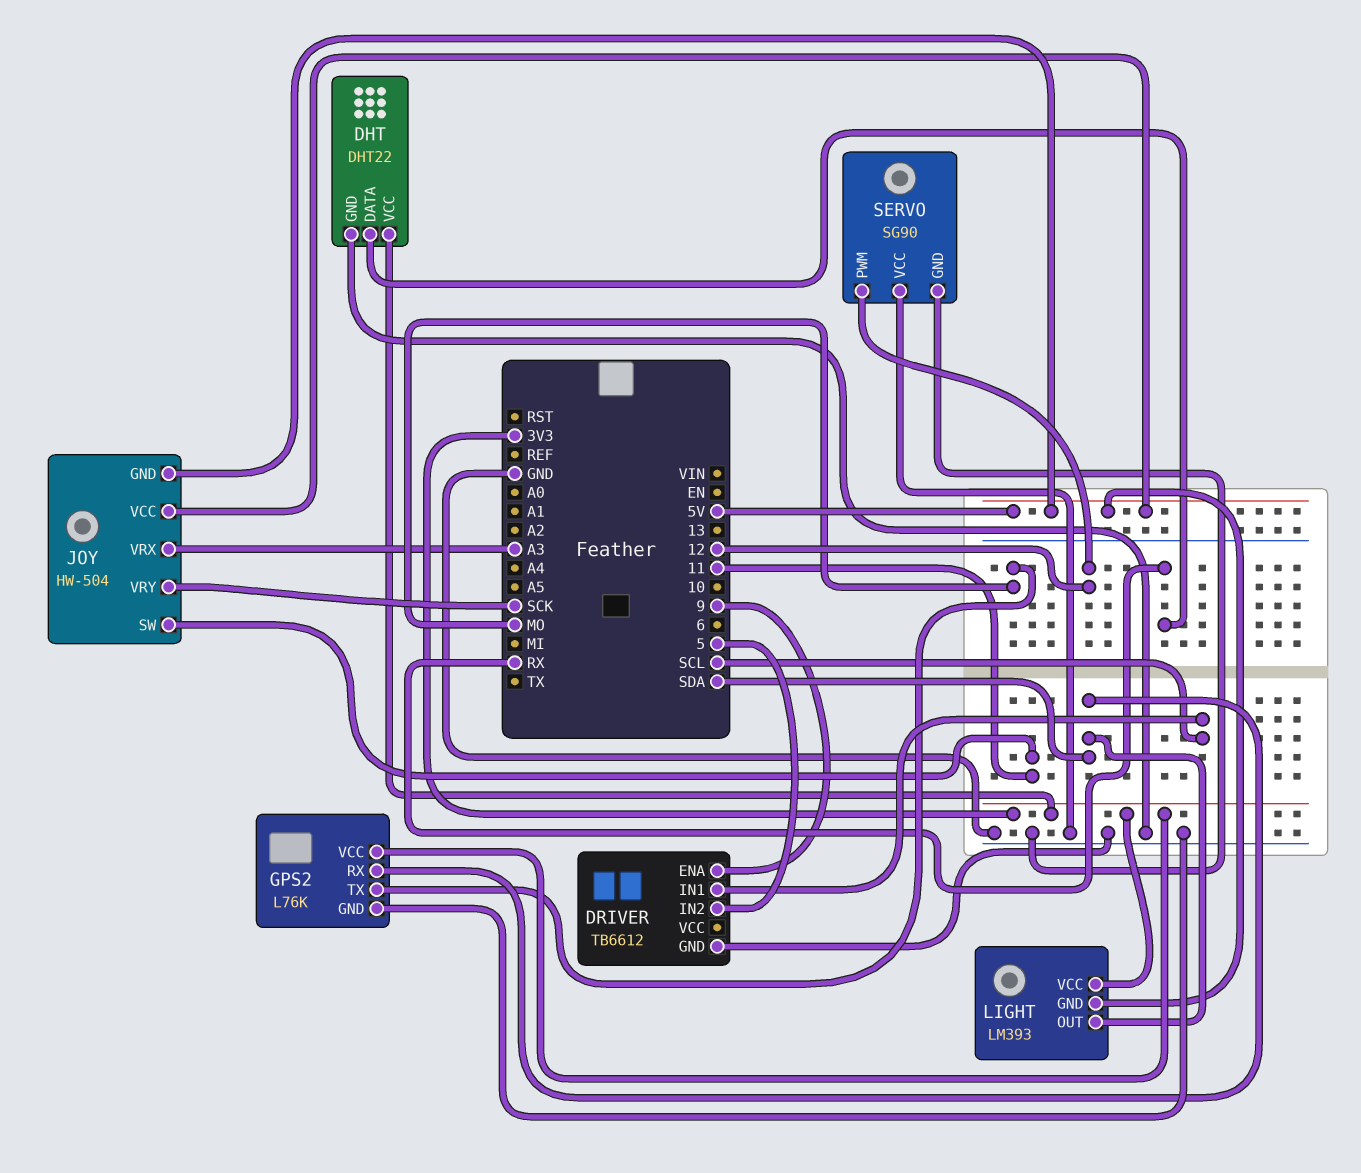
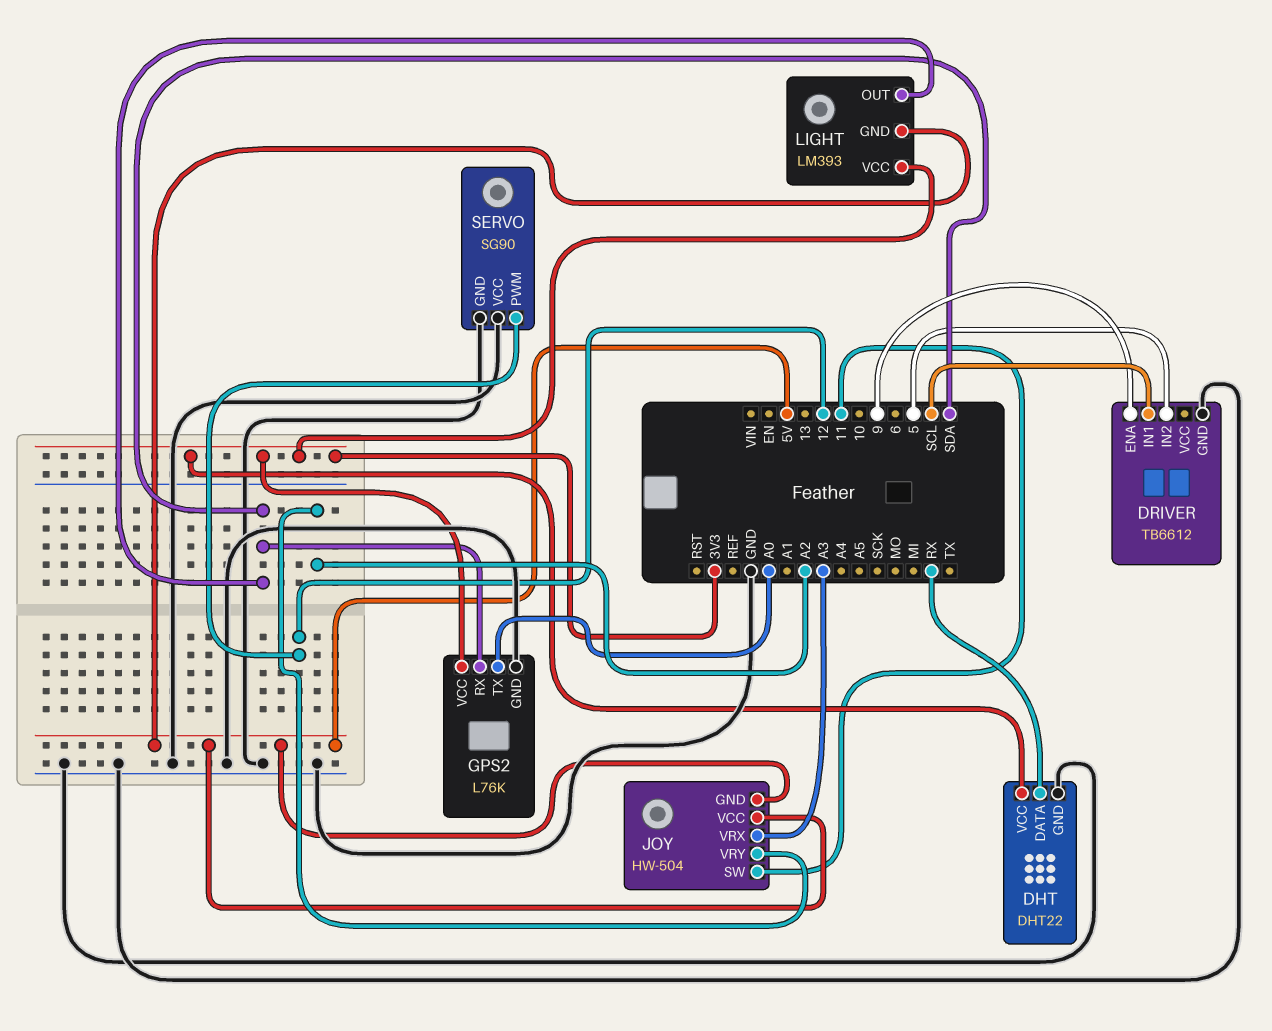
GPS2 pin TX: MO -> A0
JOY pin VRY: SCK -> A2

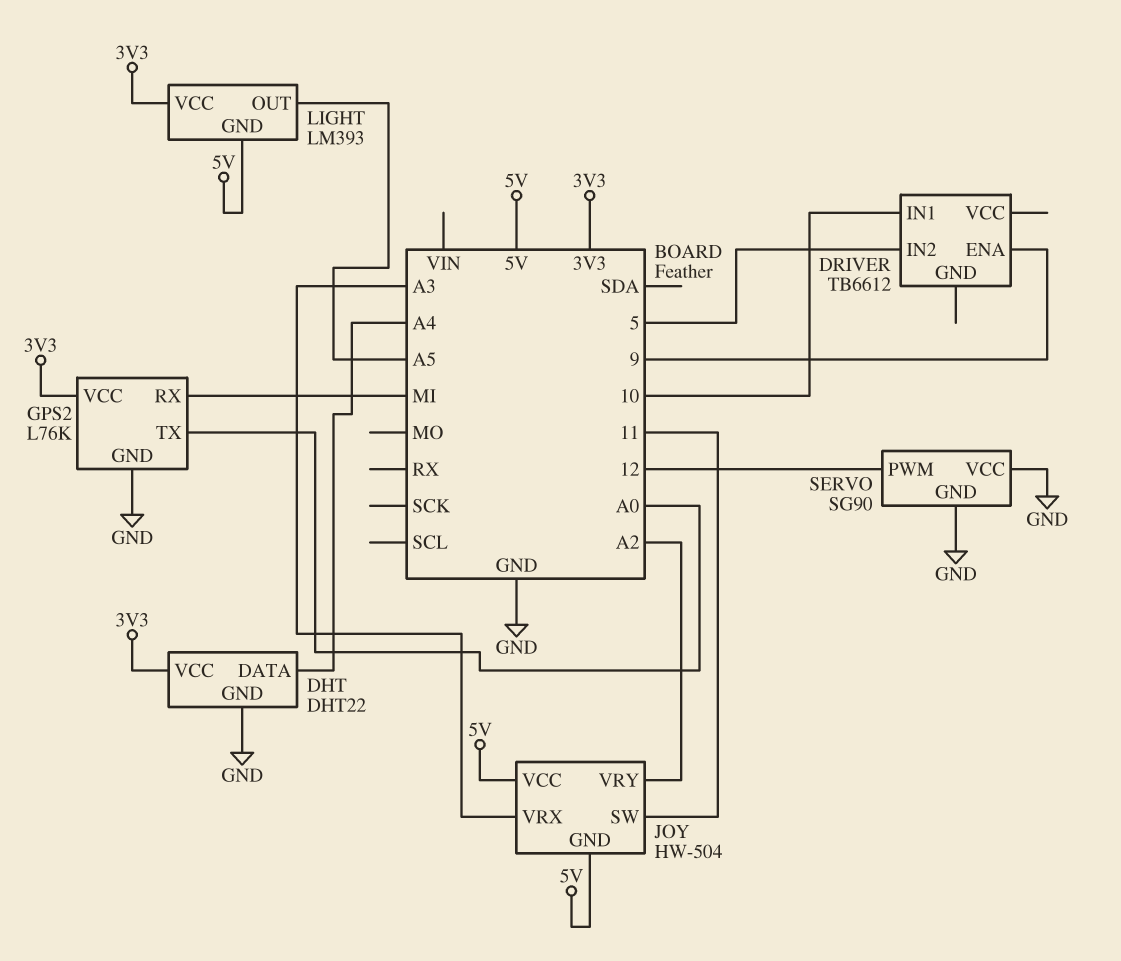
DHT pin DATA: RX -> A4
DRIVER pin GND: GND -> none
DRIVER pin IN1: SCL -> 10
GPS2 pin RX: SDA -> MI
LIGHT pin OUT: SDA -> A5

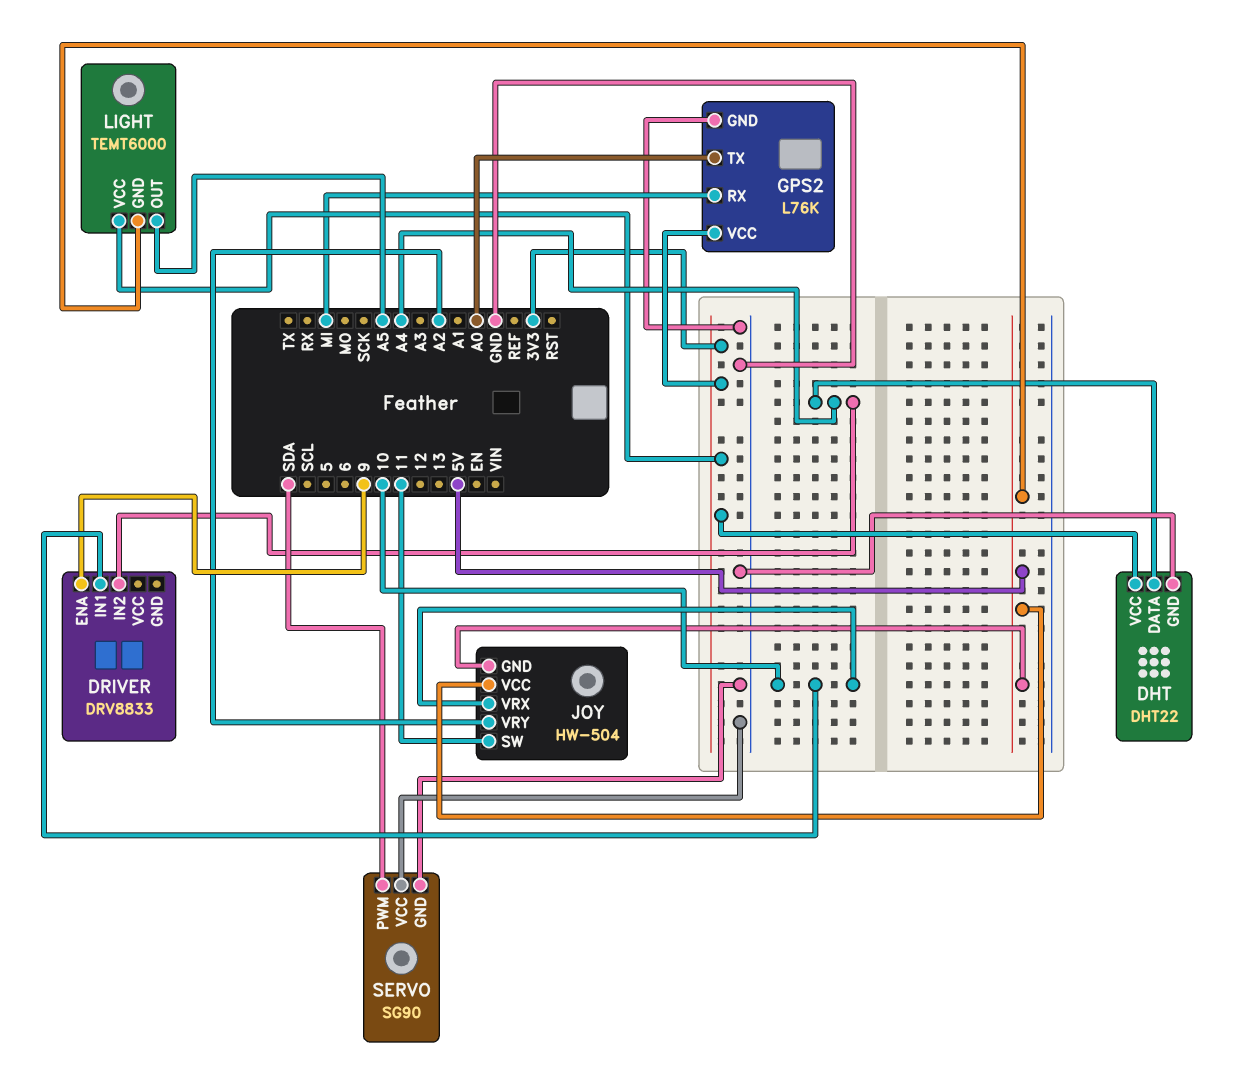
DRIVER: TB6612 -> DRV8833
DRIVER pin IN2: 5 -> A4
JOY pin VRX: A3 -> 10
LIGHT: LM393 -> TEMT6000
SERVO pin PWM: 12 -> SDA

